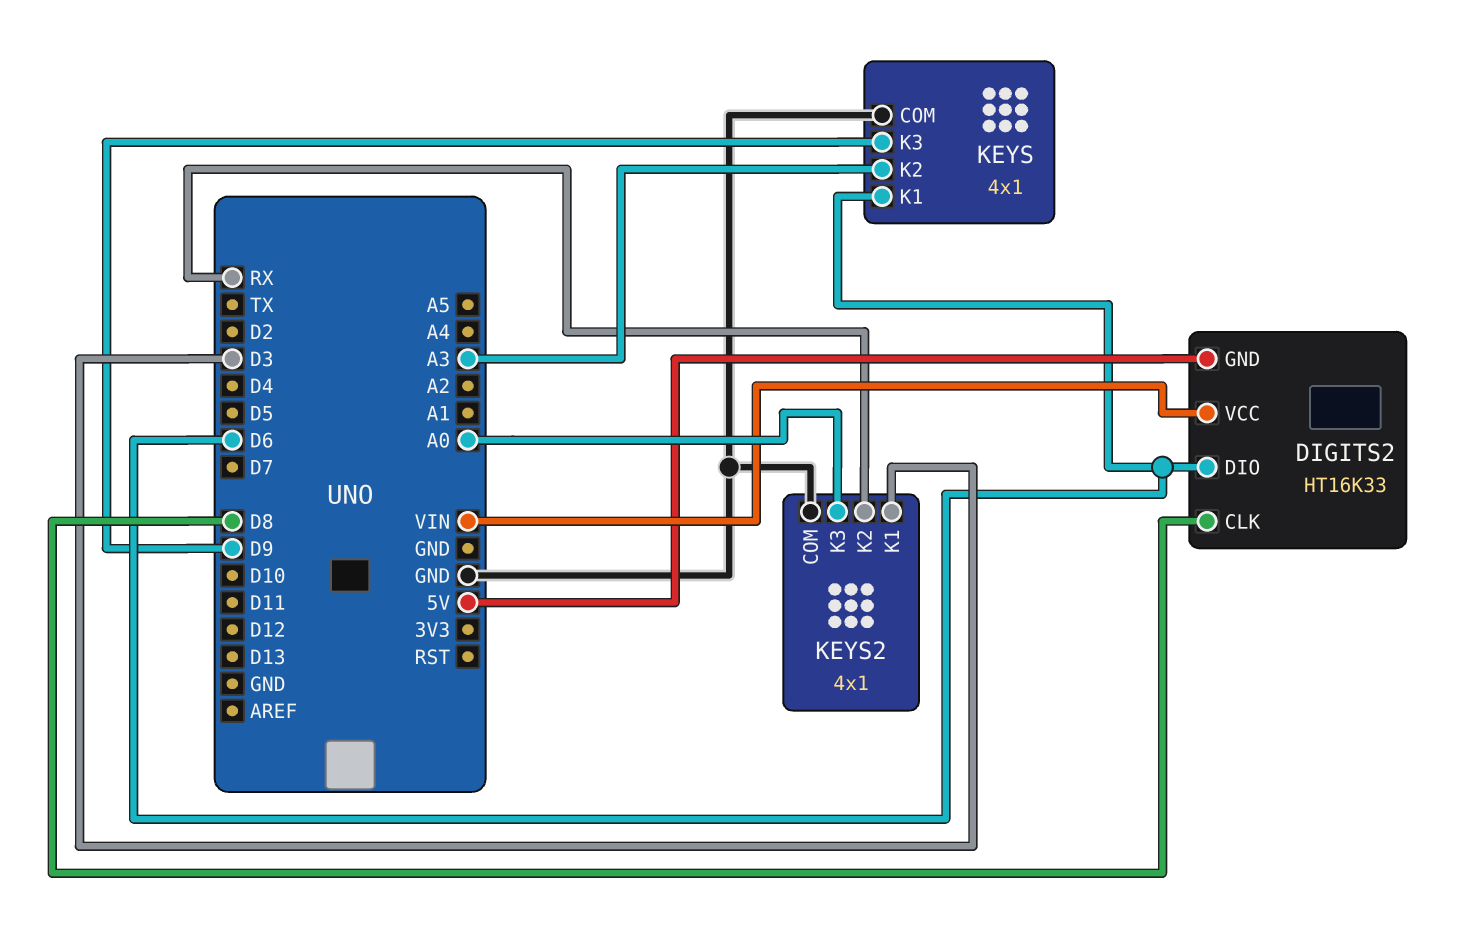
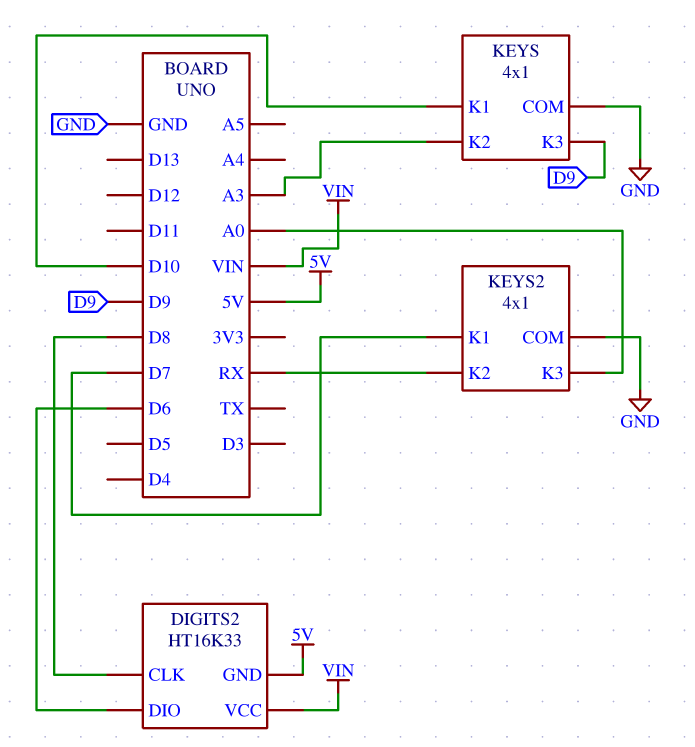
KEYS pin K1: D6 -> D10
KEYS2 pin K1: D3 -> D7

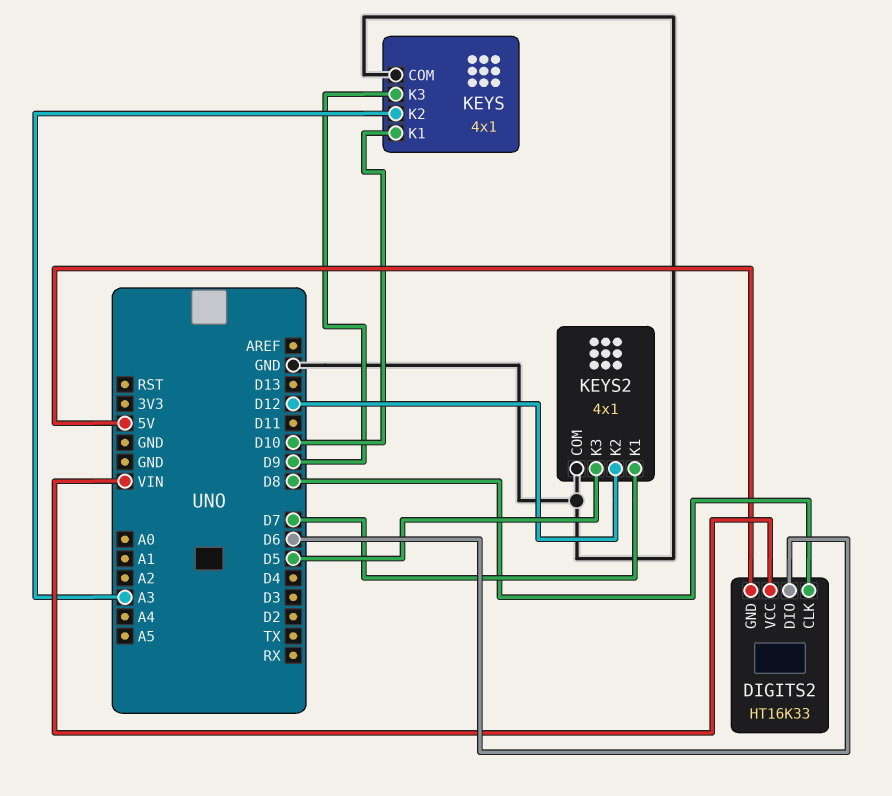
KEYS2 pin K2: RX -> D12
KEYS2 pin K3: A0 -> D5

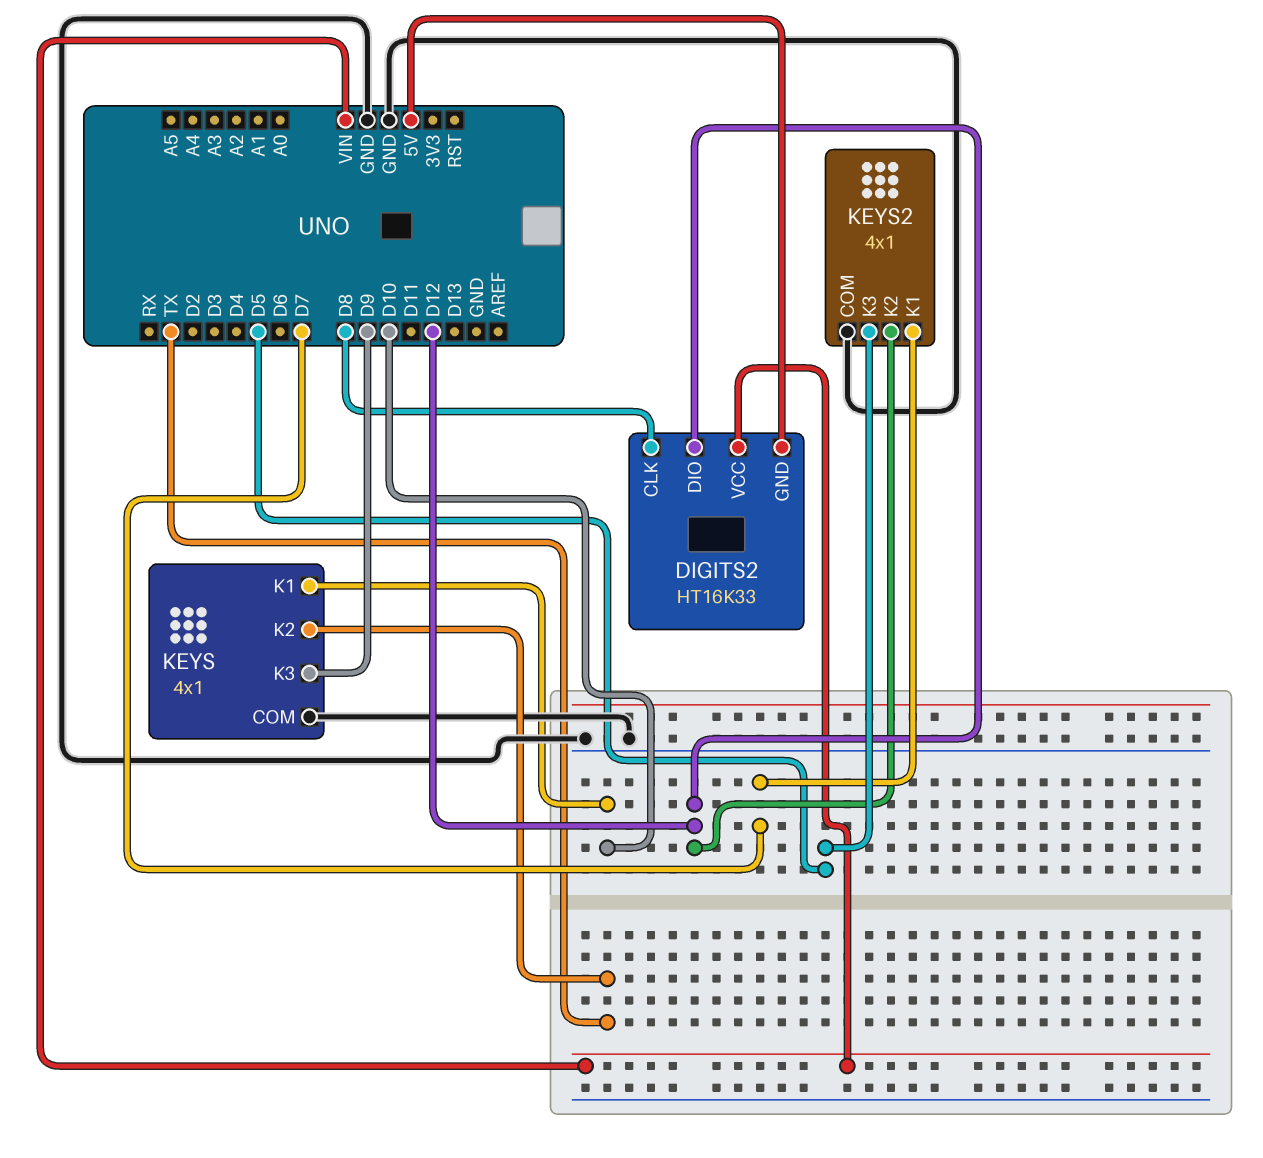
DIGITS2 pin DIO: D6 -> D12
KEYS pin K2: A3 -> TX

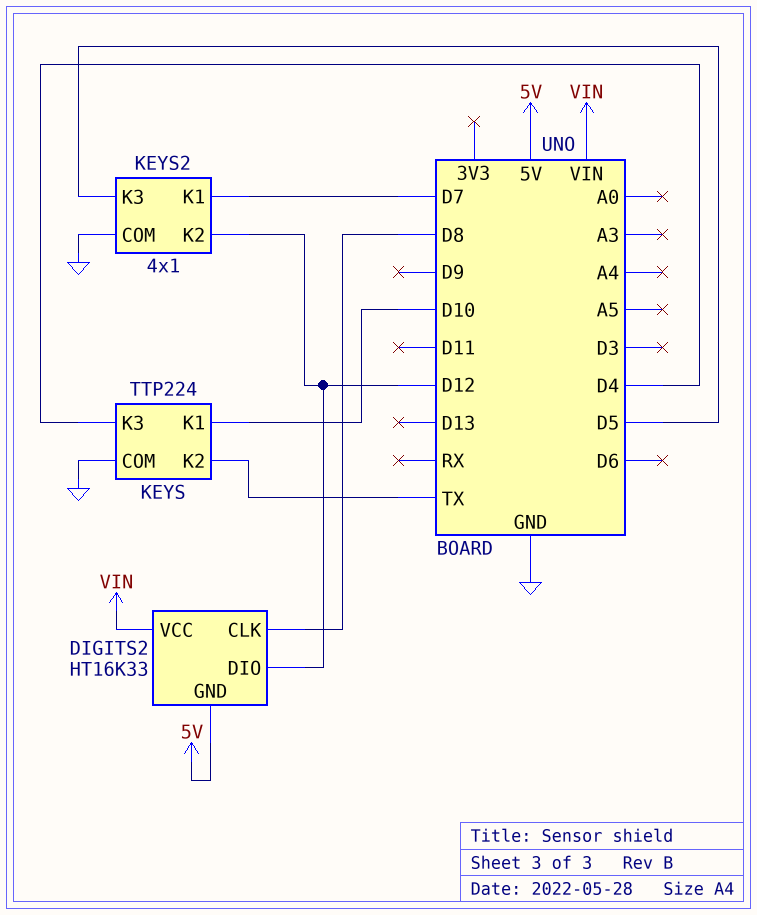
KEYS: 4x1 -> TTP224
KEYS pin K3: D9 -> D4

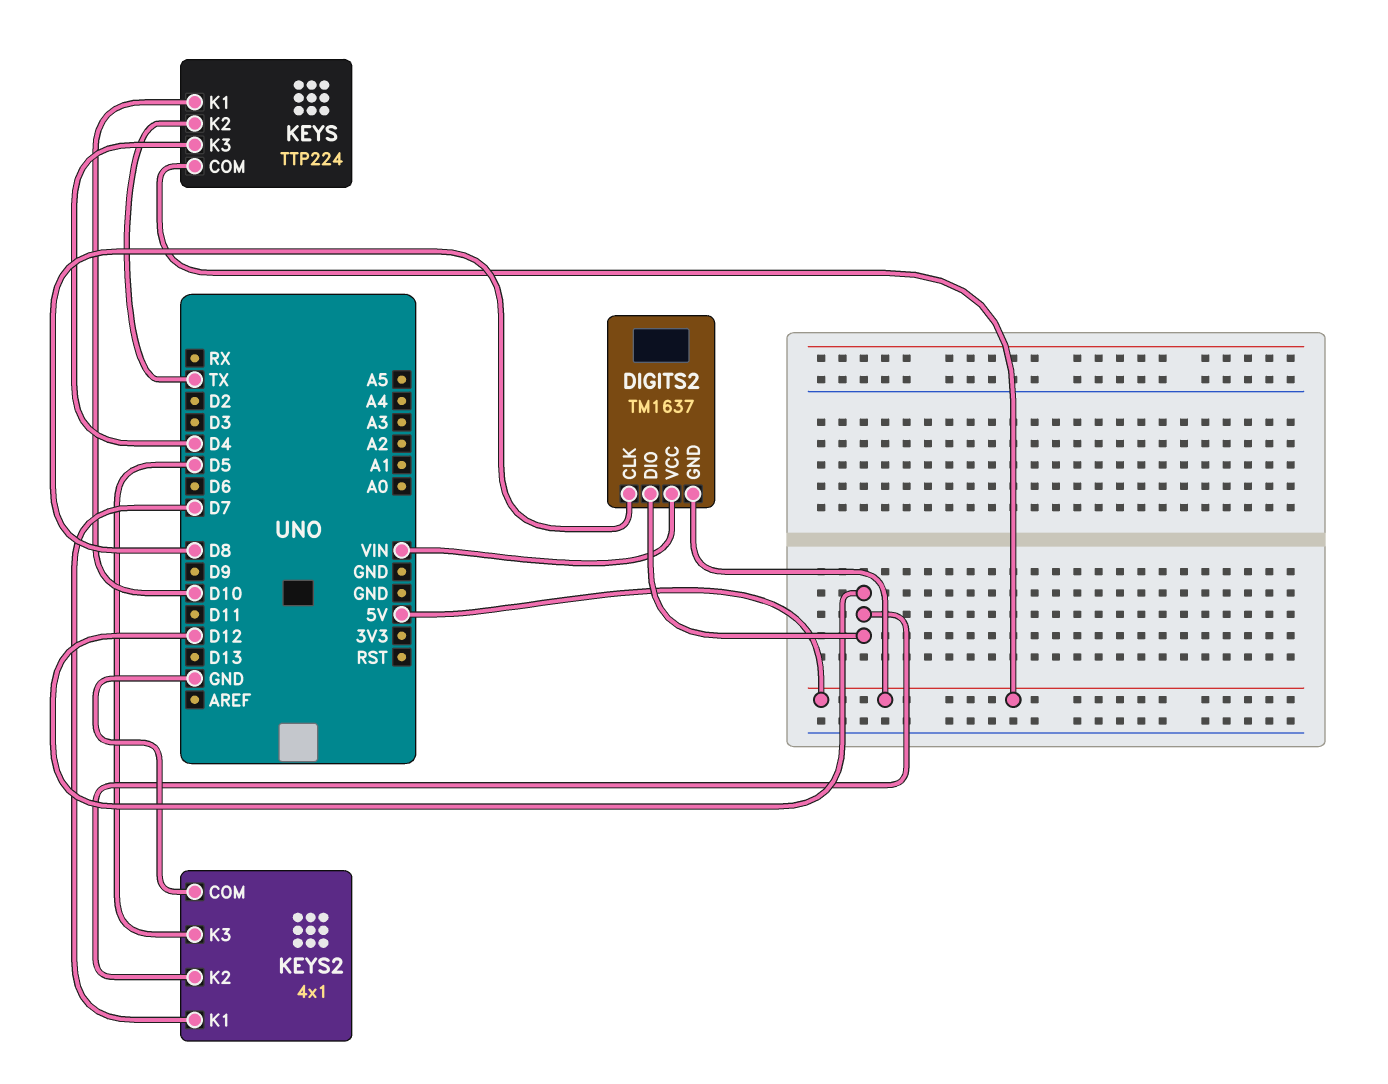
DIGITS2: HT16K33 -> TM1637
KEYS pin COM: GND -> 5V

